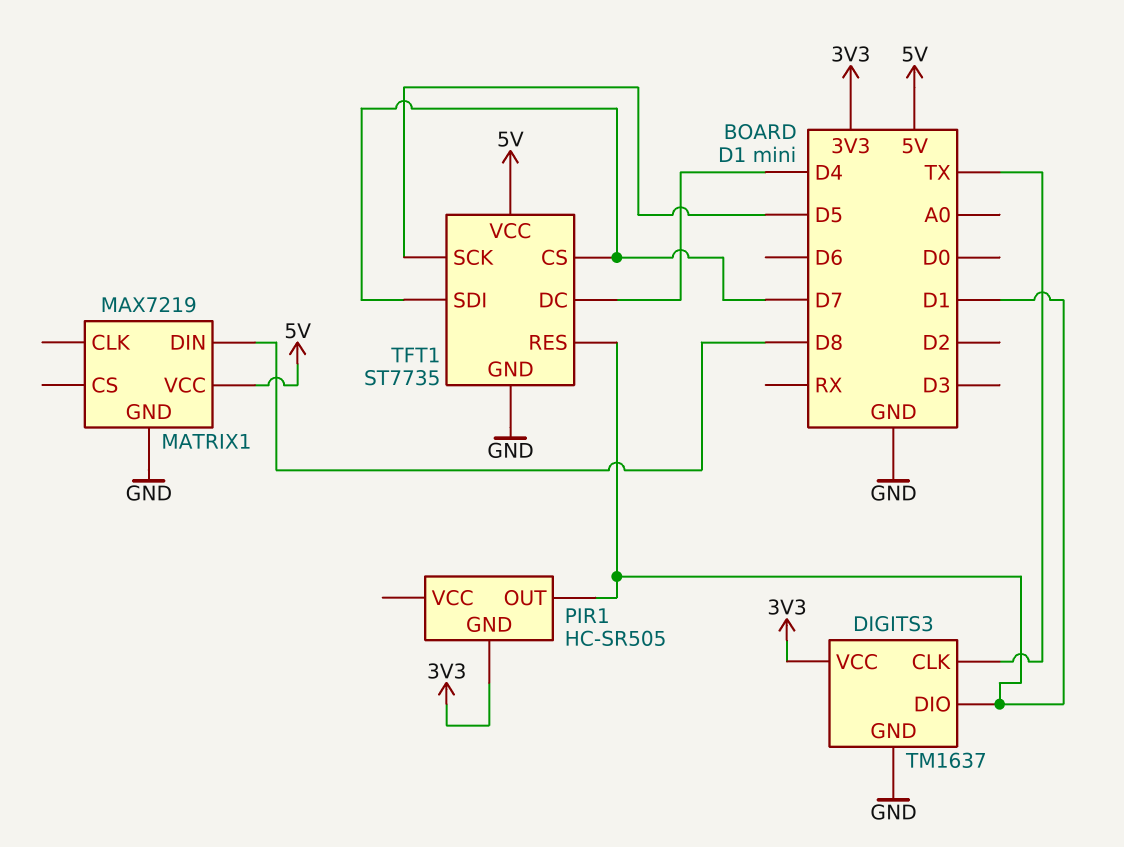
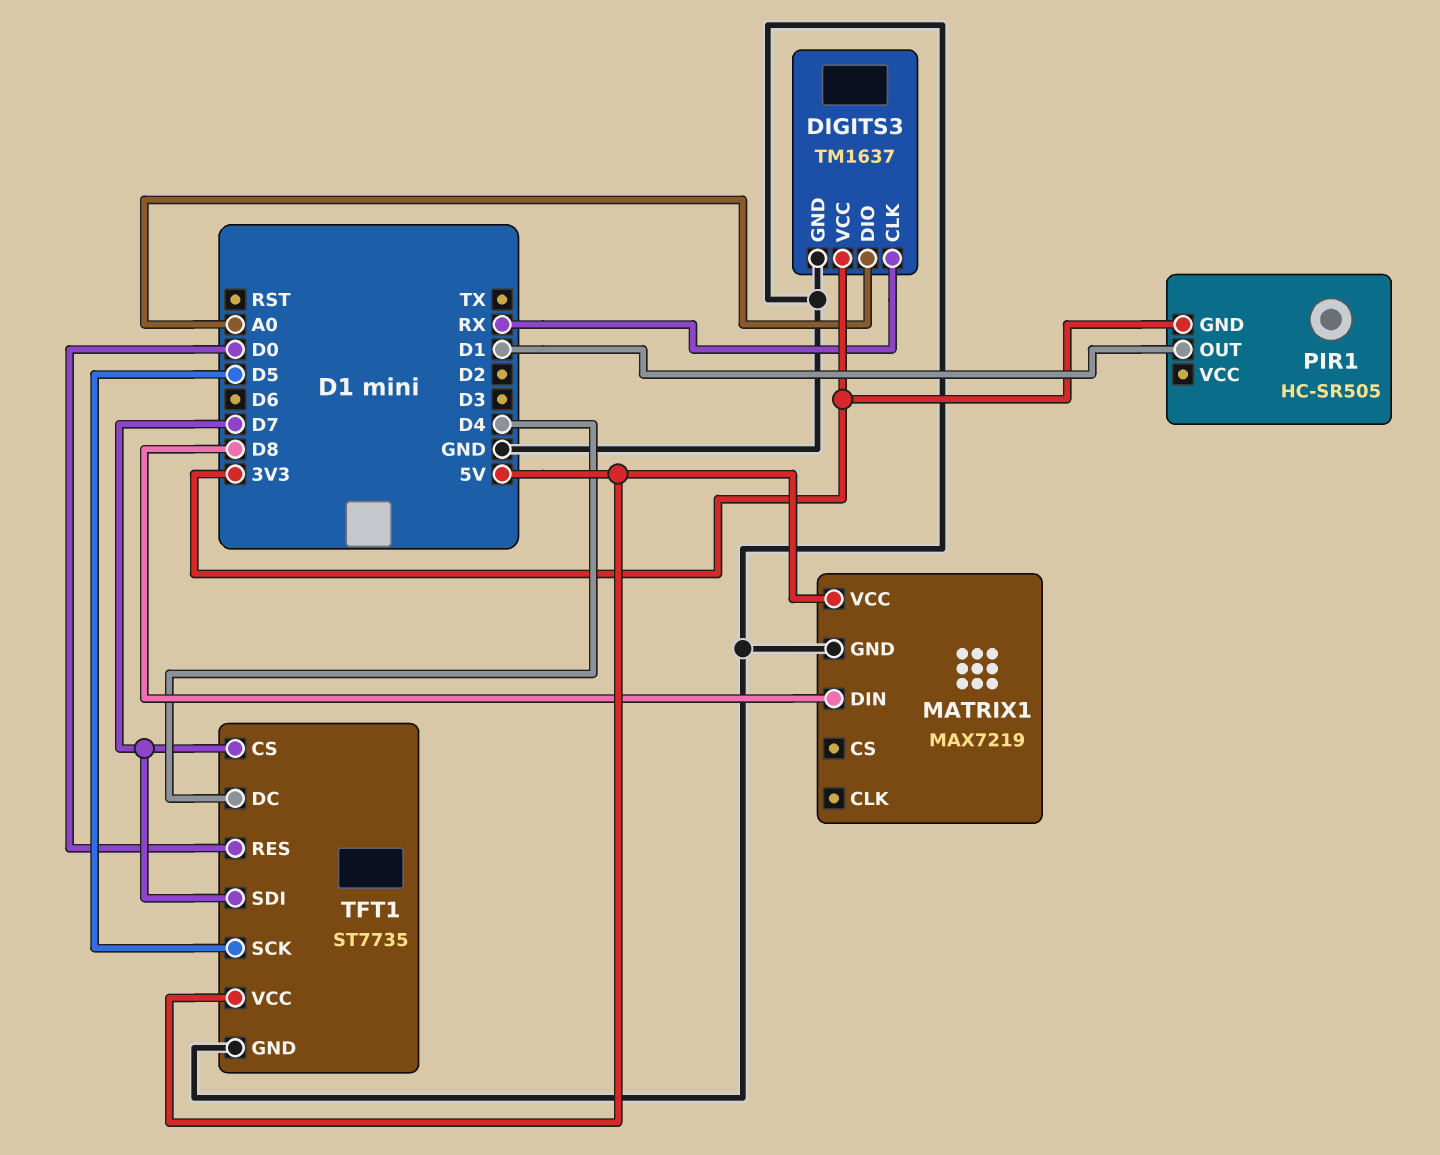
DIGITS3 pin CLK: TX -> RX
DIGITS3 pin DIO: D1 -> A0
TFT1 pin RES: D1 -> D0

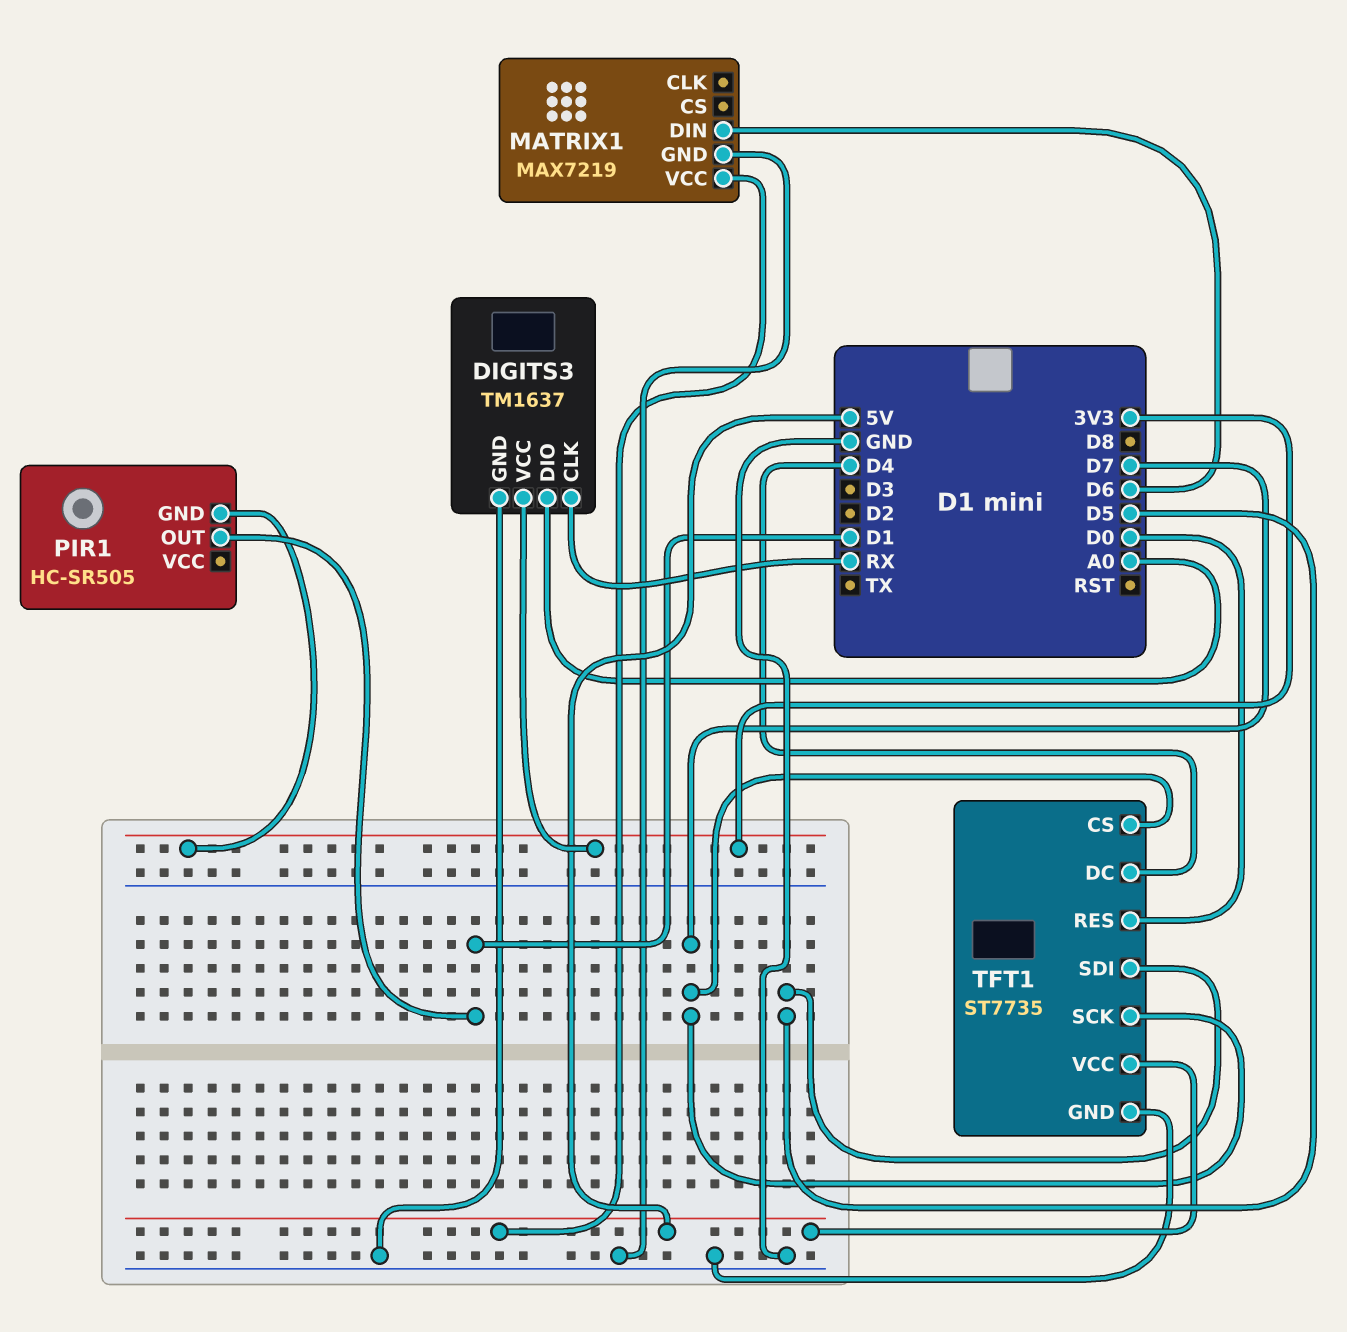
MATRIX1 pin DIN: D8 -> D6
TFT1 pin SCK: D5 -> D7
TFT1 pin SDI: D7 -> D5

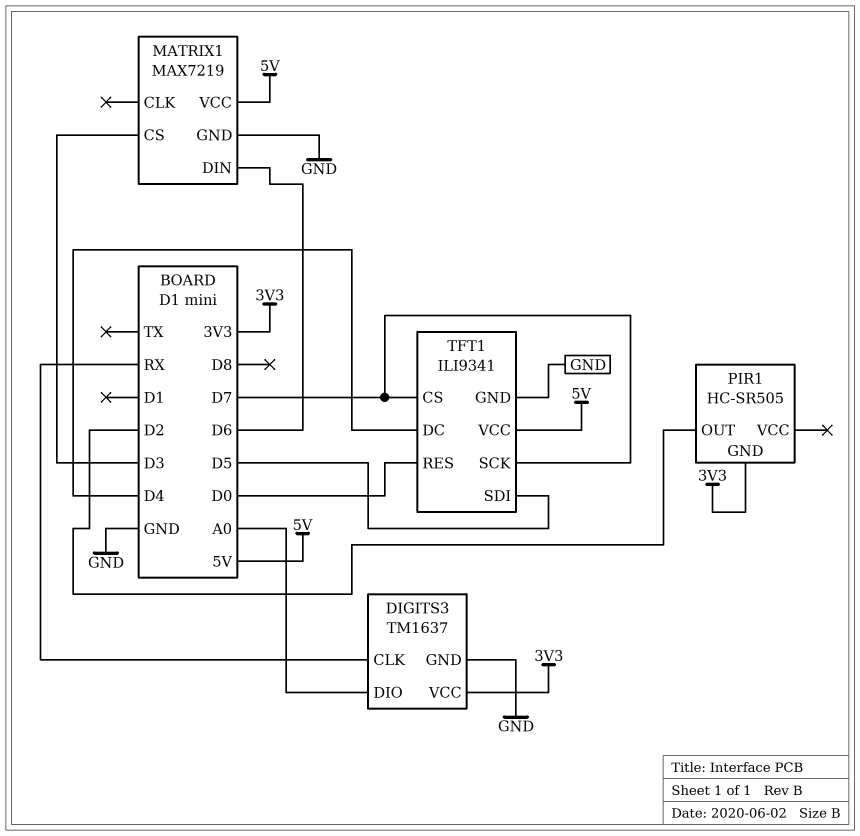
MATRIX1 pin CS: none -> D3
PIR1 pin OUT: D1 -> D2
TFT1: ST7735 -> ILI9341

